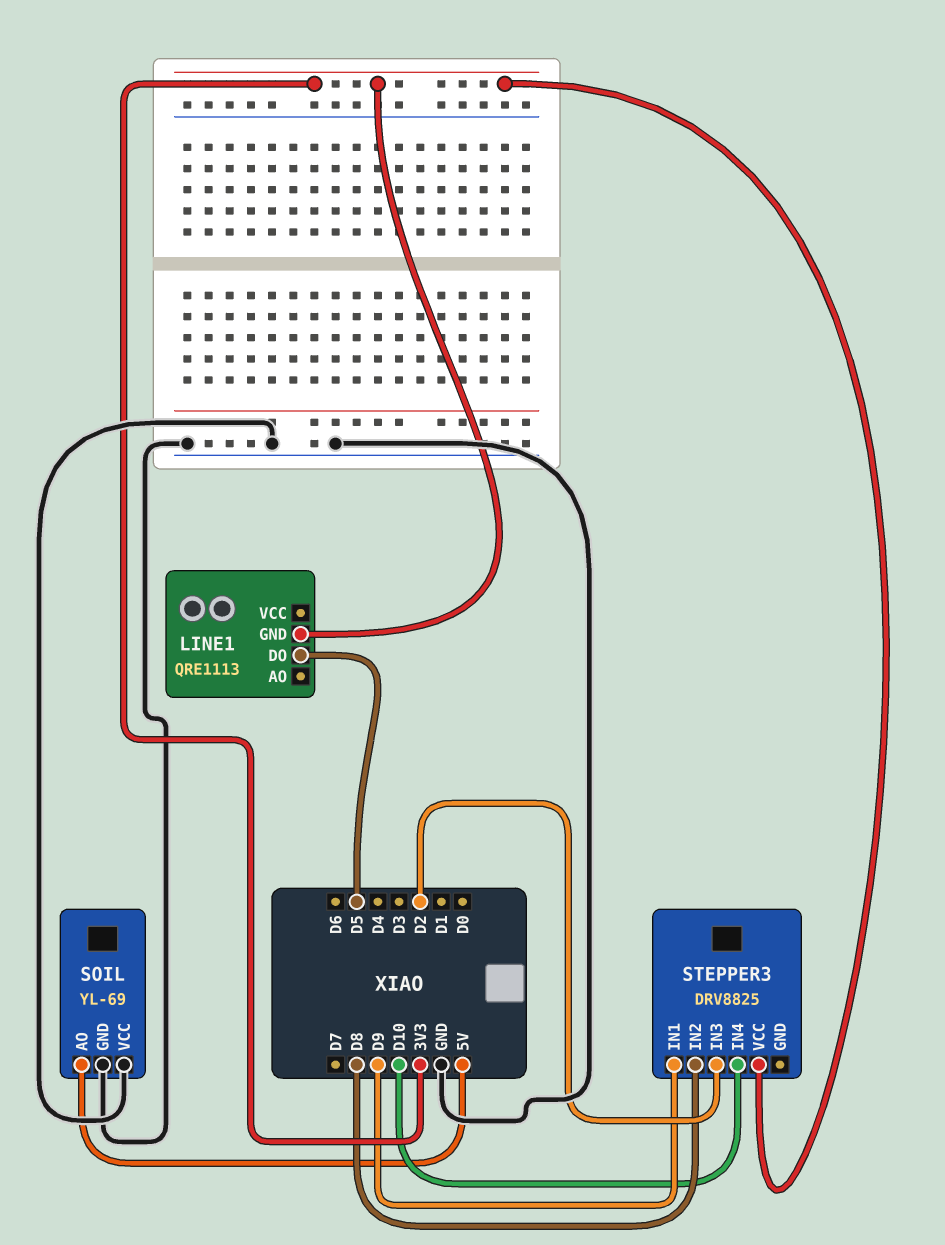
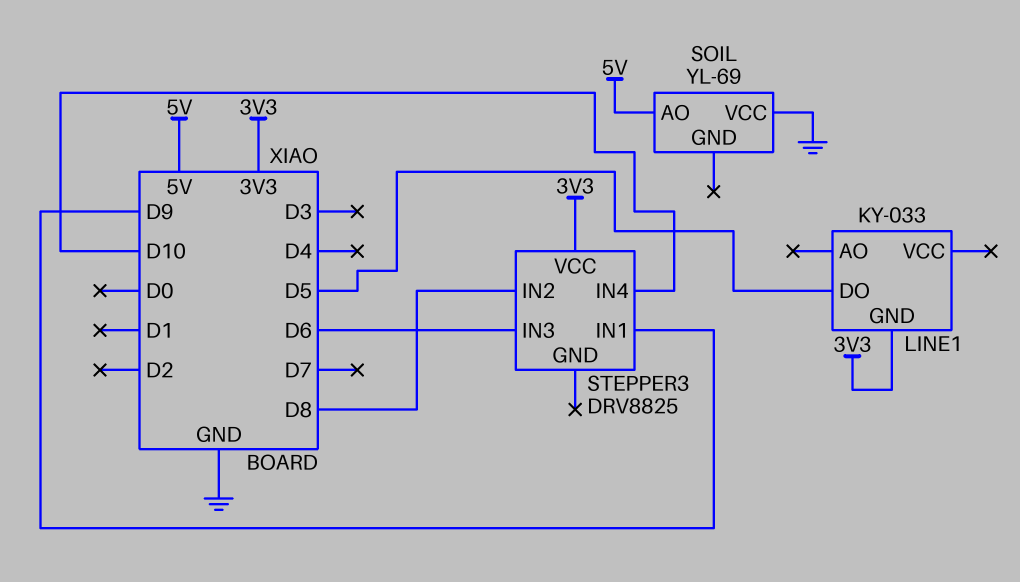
LINE1: QRE1113 -> KY-033
SOIL pin GND: GND -> none
STEPPER3 pin IN3: D2 -> D6

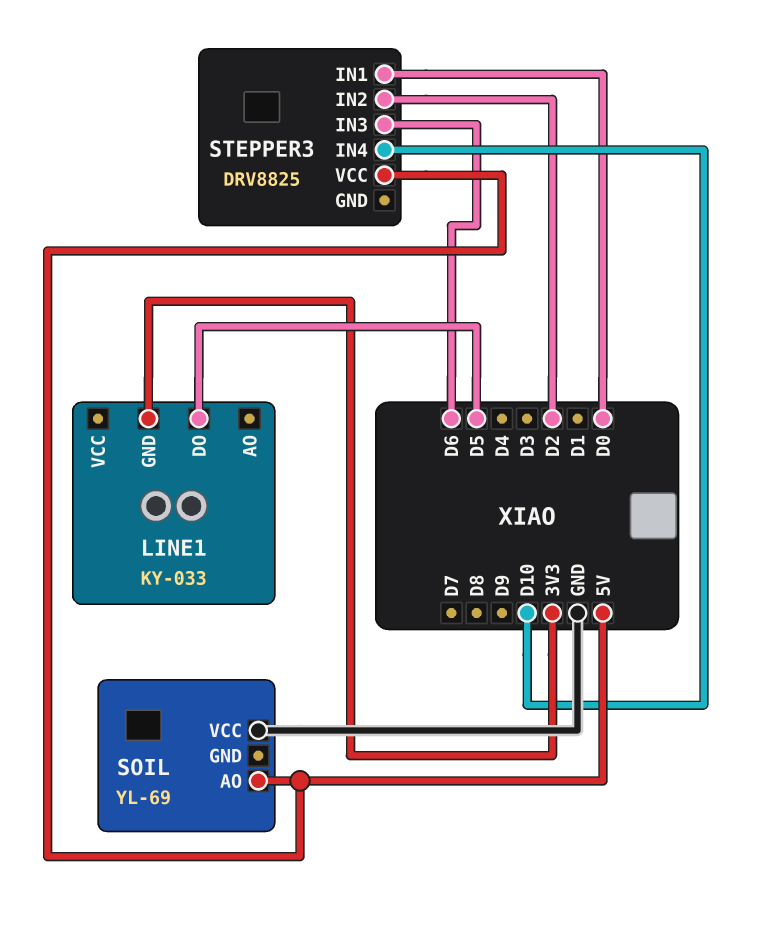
STEPPER3 pin IN1: D9 -> D0
STEPPER3 pin IN2: D8 -> D2
STEPPER3 pin VCC: 3V3 -> 5V

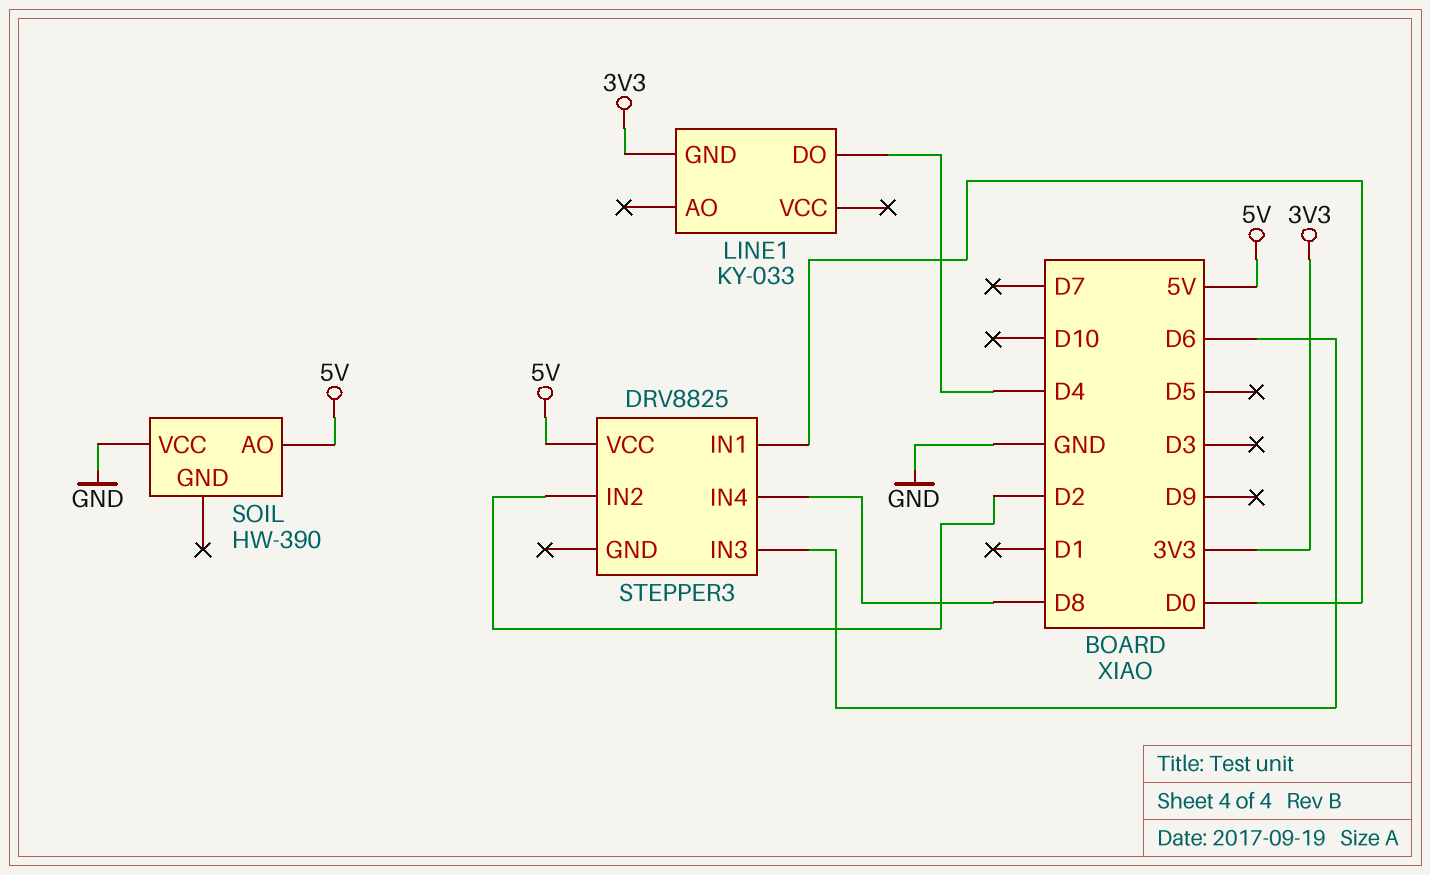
LINE1 pin DO: D5 -> D4
SOIL: YL-69 -> HW-390
STEPPER3 pin IN4: D10 -> D8

